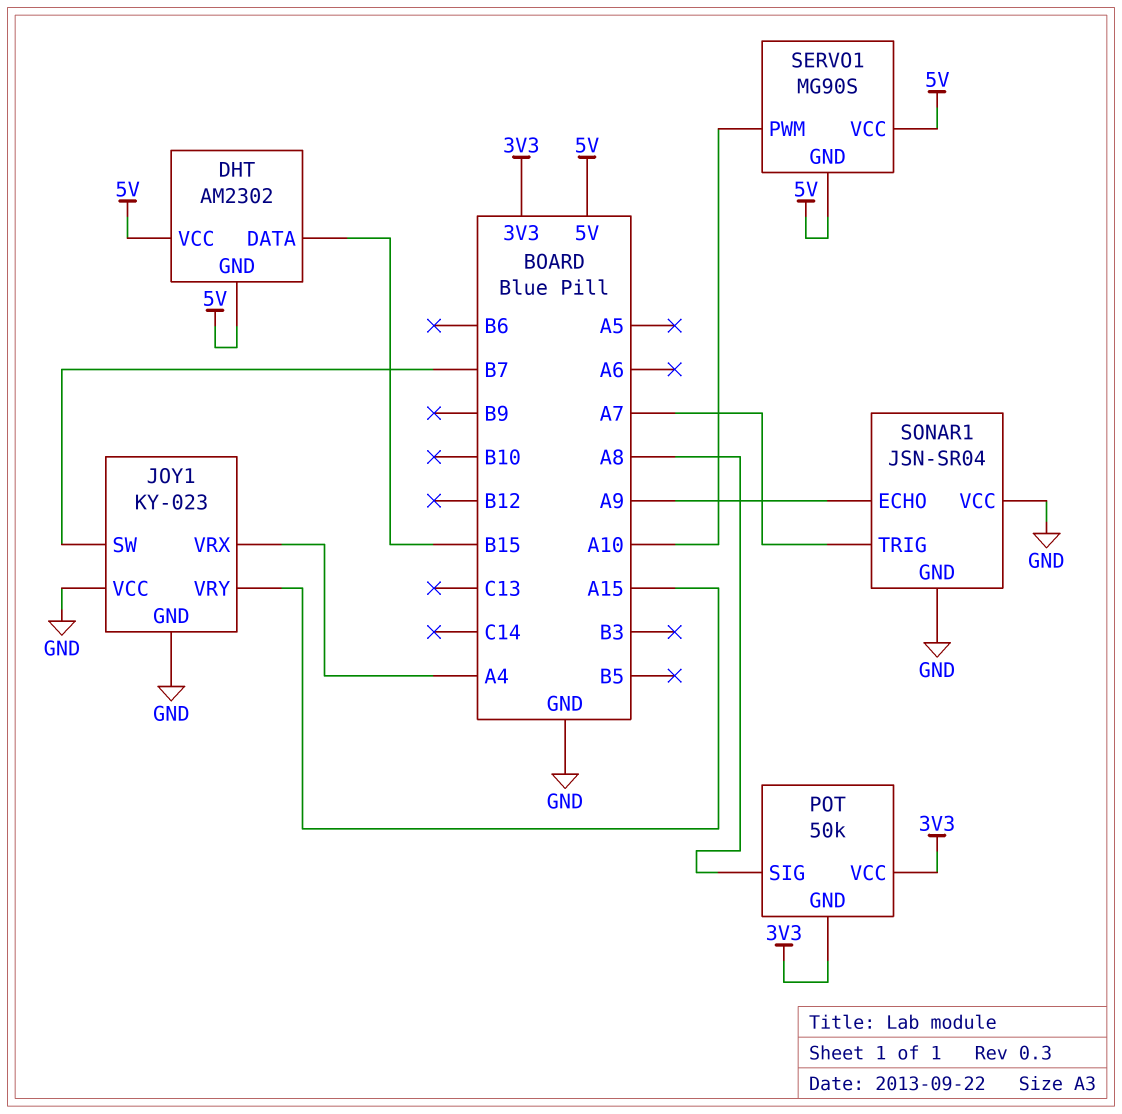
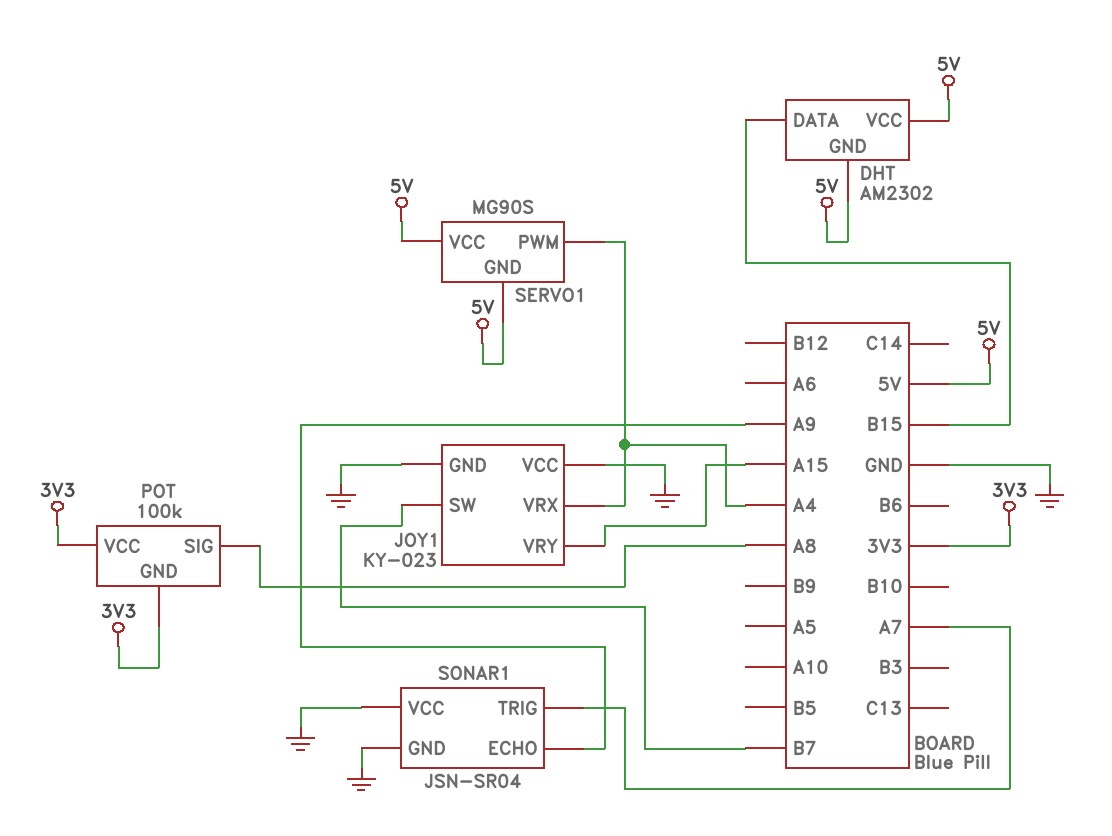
POT: 50k -> 100k
SERVO1 pin PWM: A10 -> A4

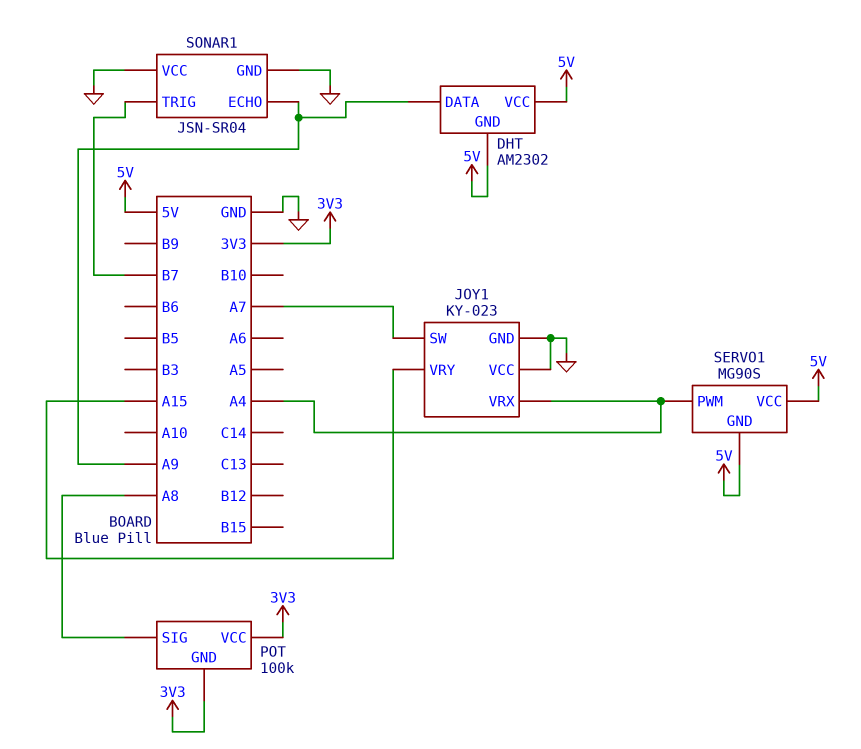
DHT pin DATA: B15 -> A9
JOY1 pin SW: B7 -> A7
SONAR1 pin TRIG: A7 -> B7

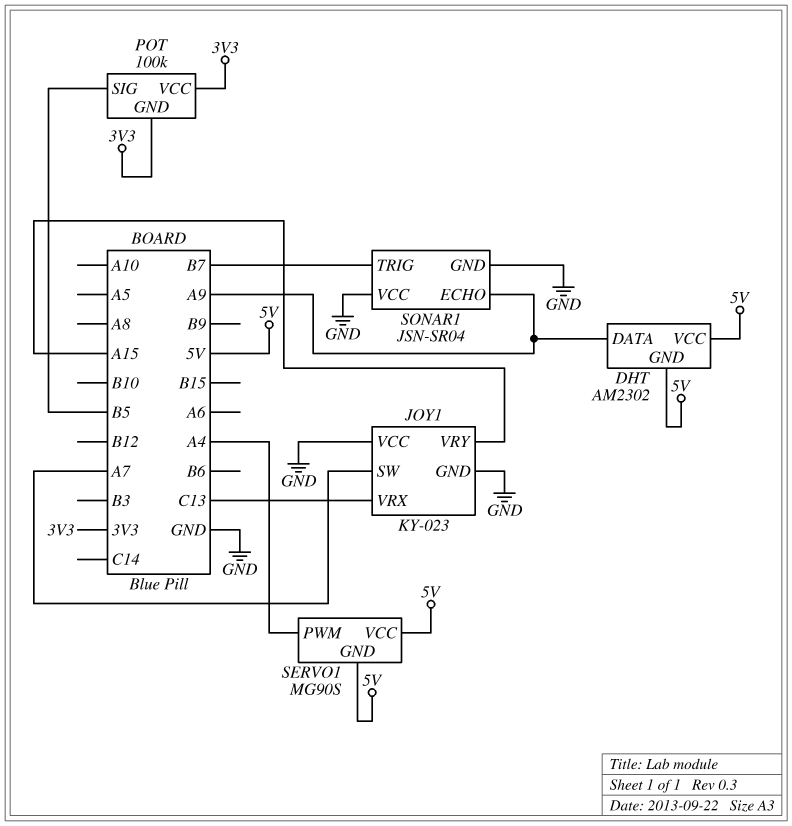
JOY1 pin VRX: A4 -> C13
POT pin SIG: A8 -> B5

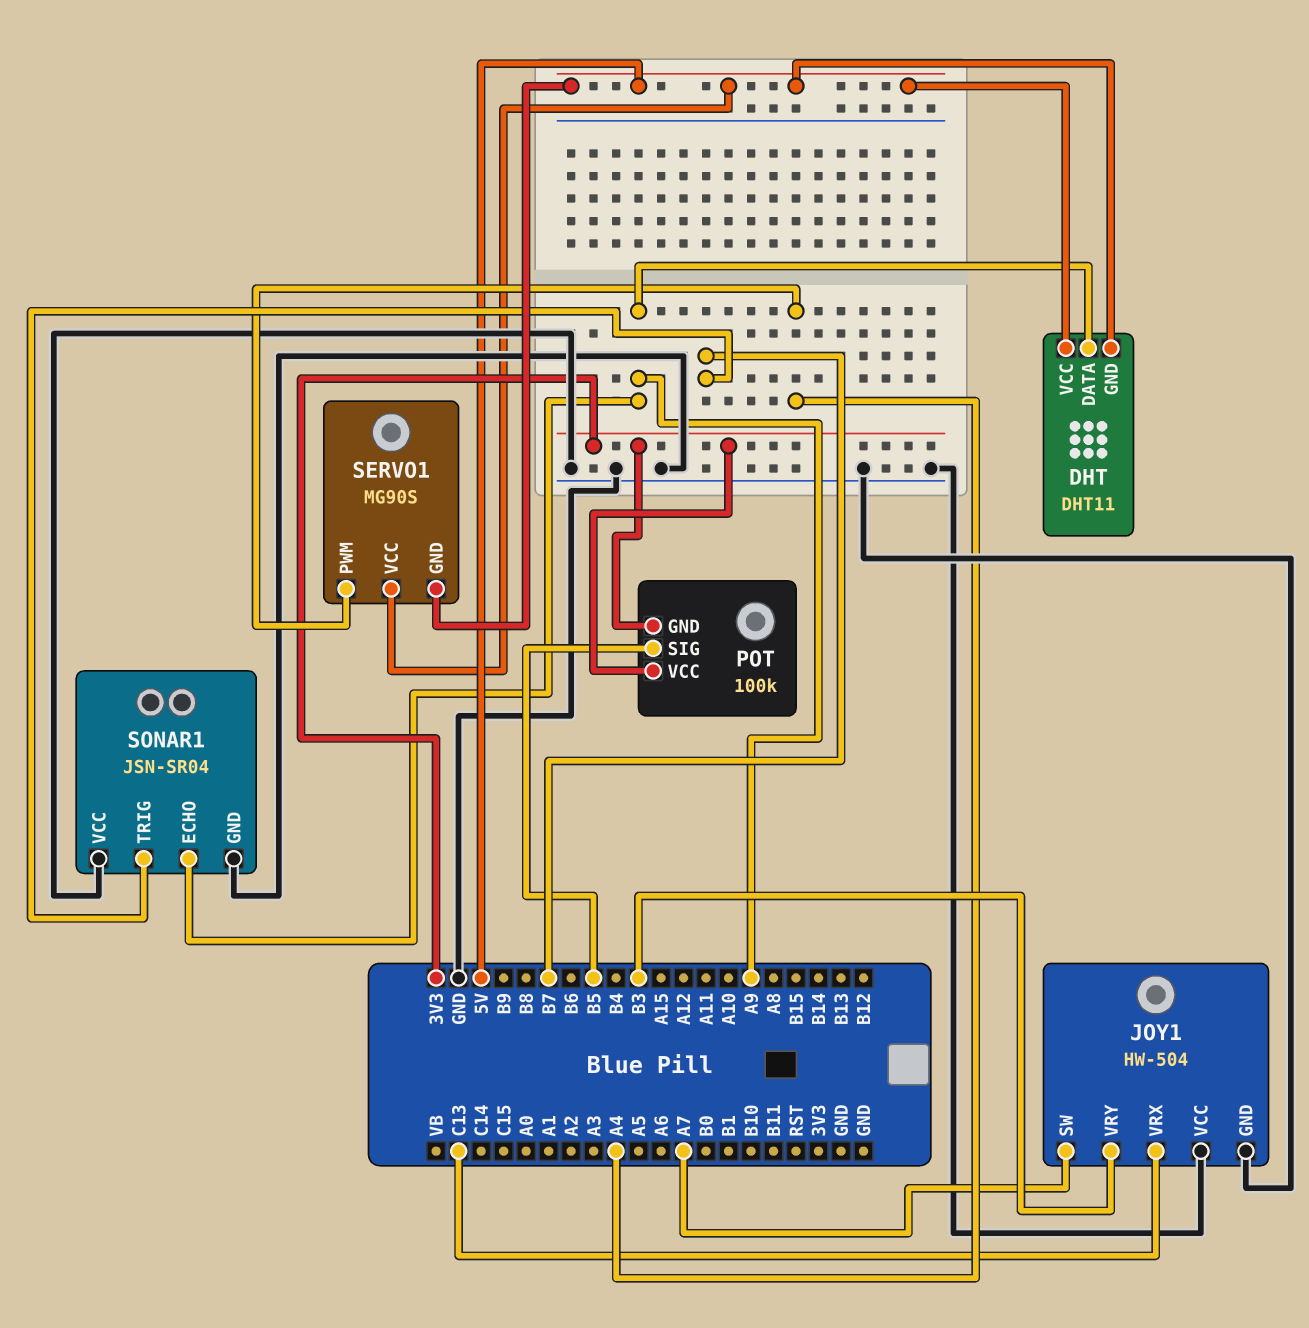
DHT: AM2302 -> DHT11
JOY1: KY-023 -> HW-504
JOY1 pin VRY: A15 -> B3

